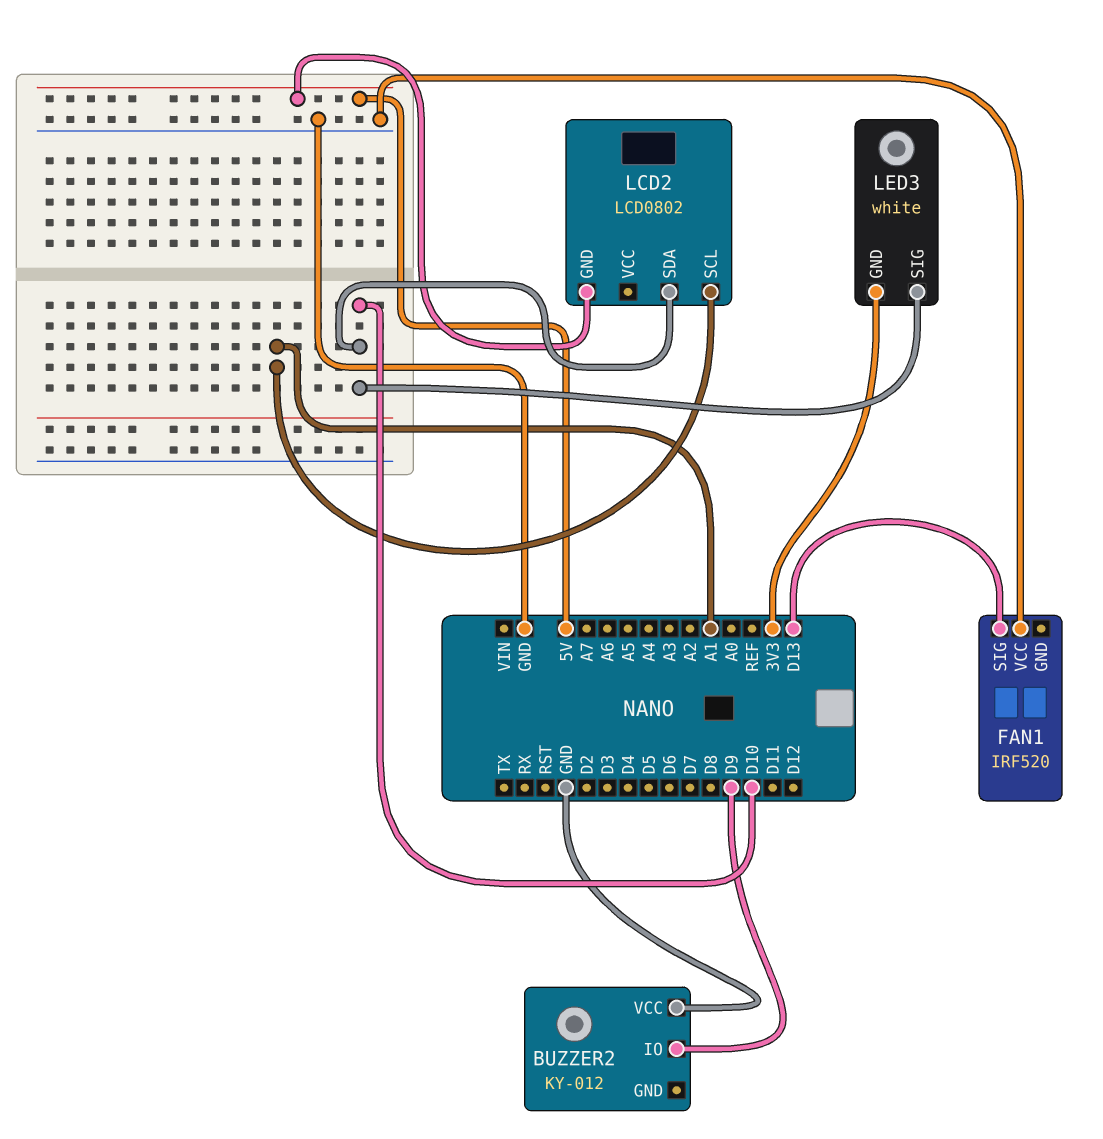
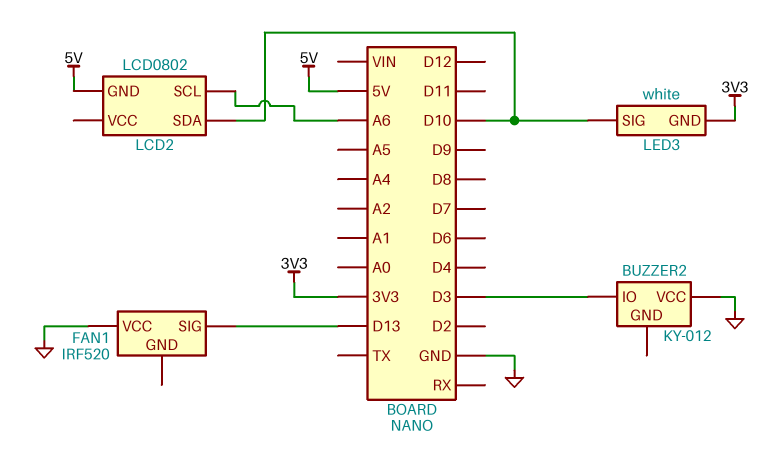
BUZZER2 pin IO: D9 -> D3
LCD2 pin SCL: A1 -> A6

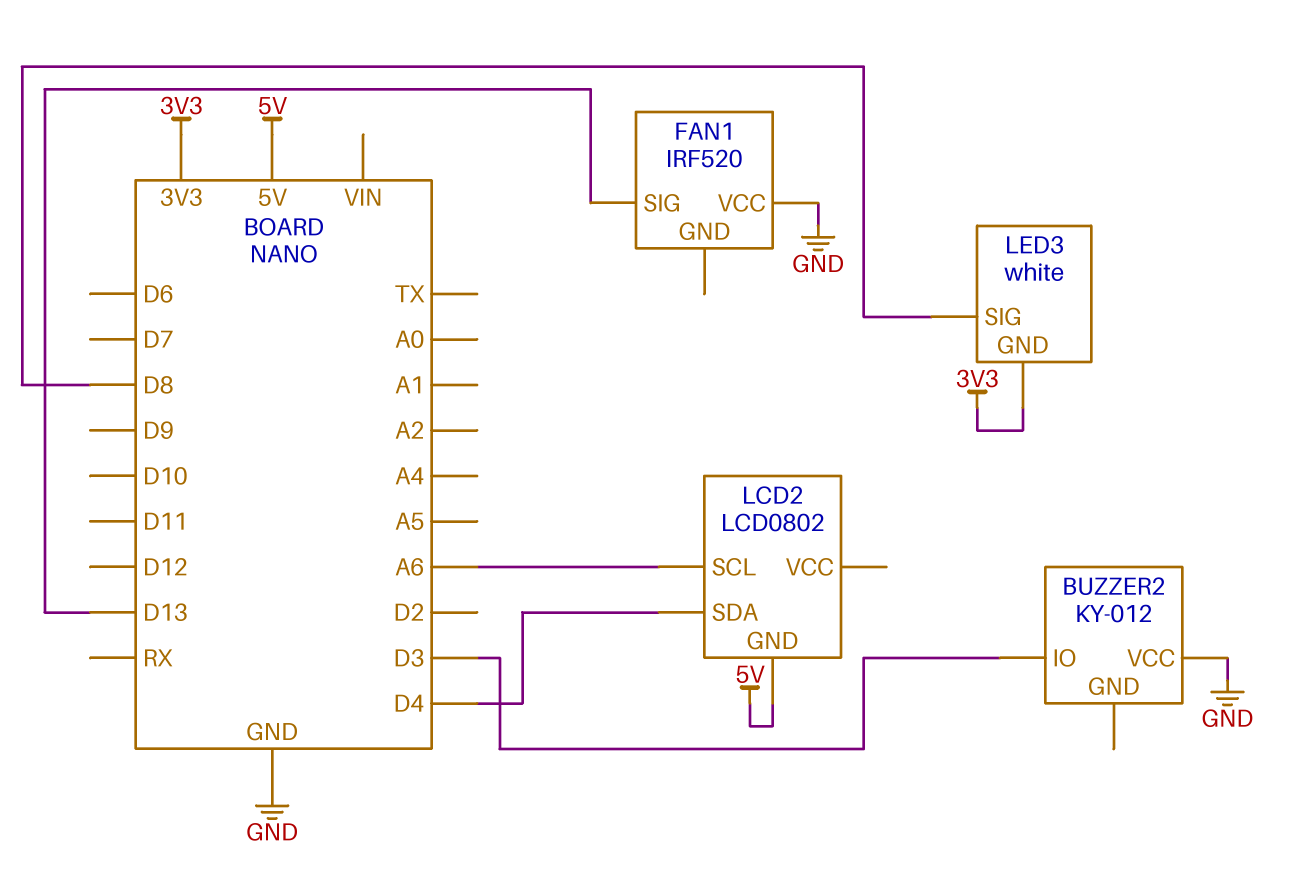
LCD2 pin SDA: D10 -> D4
LED3 pin SIG: D10 -> D8

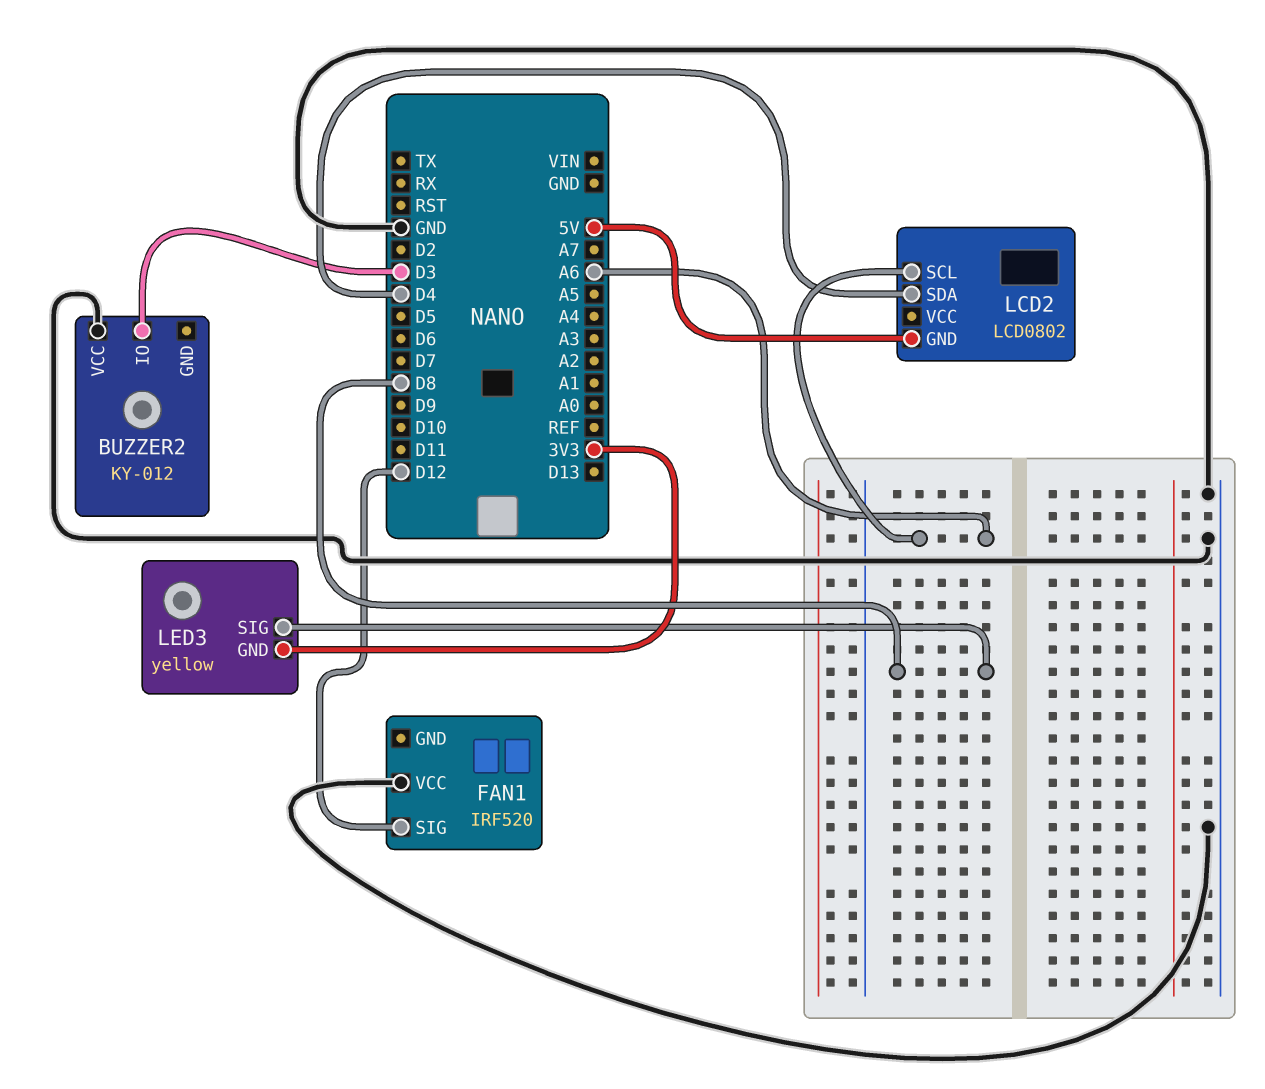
FAN1 pin SIG: D13 -> D12
LED3: white -> yellow

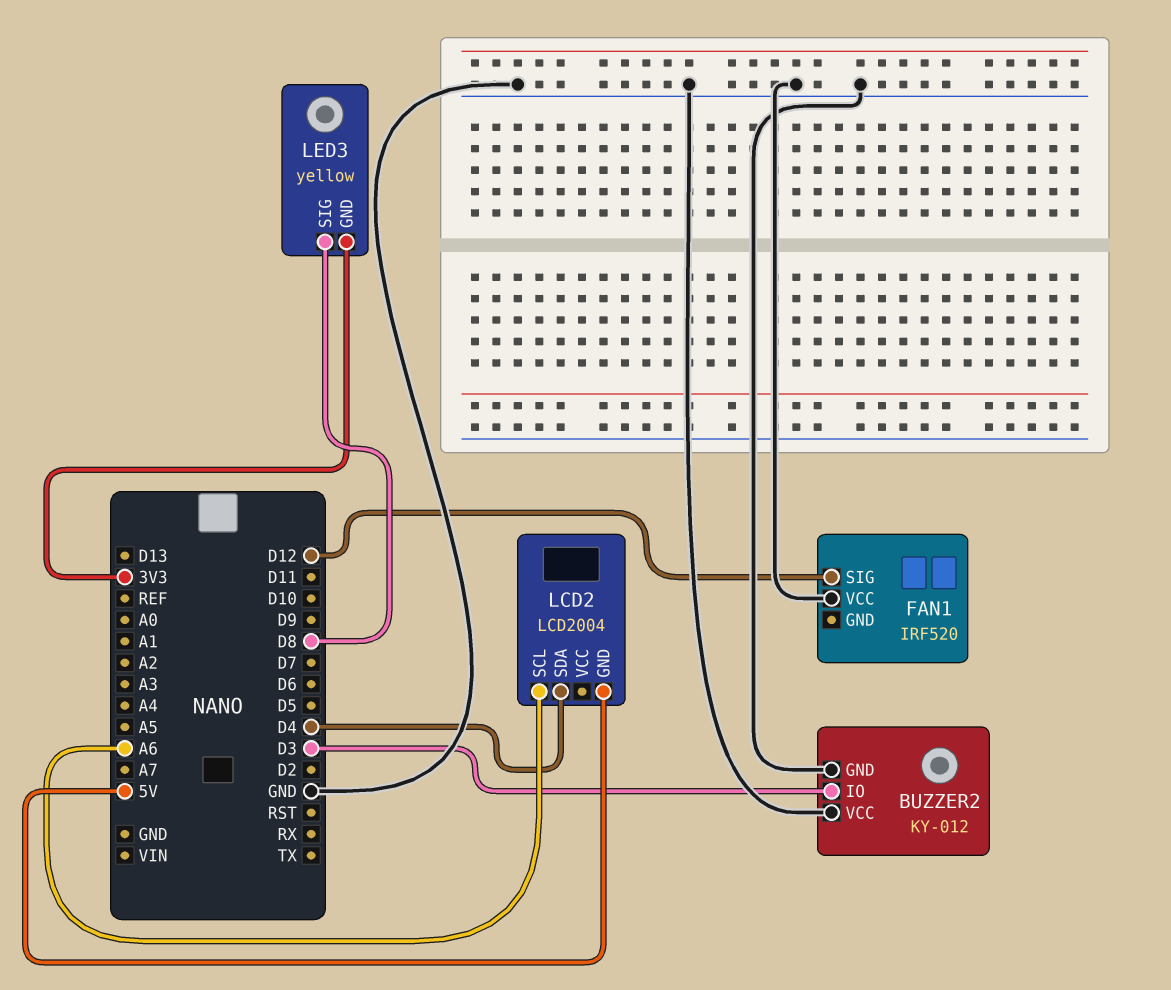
BUZZER2 pin GND: none -> GND
LCD2: LCD0802 -> LCD2004

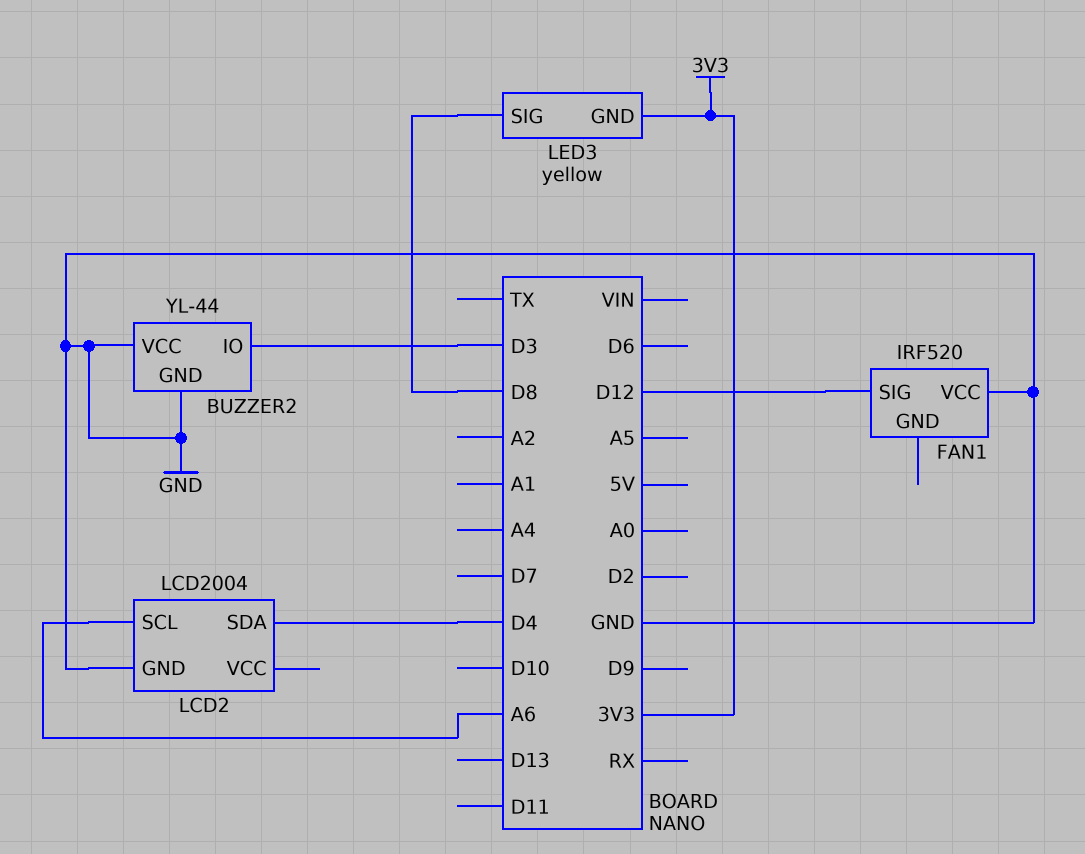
BUZZER2: KY-012 -> YL-44
LCD2 pin GND: 5V -> GND

